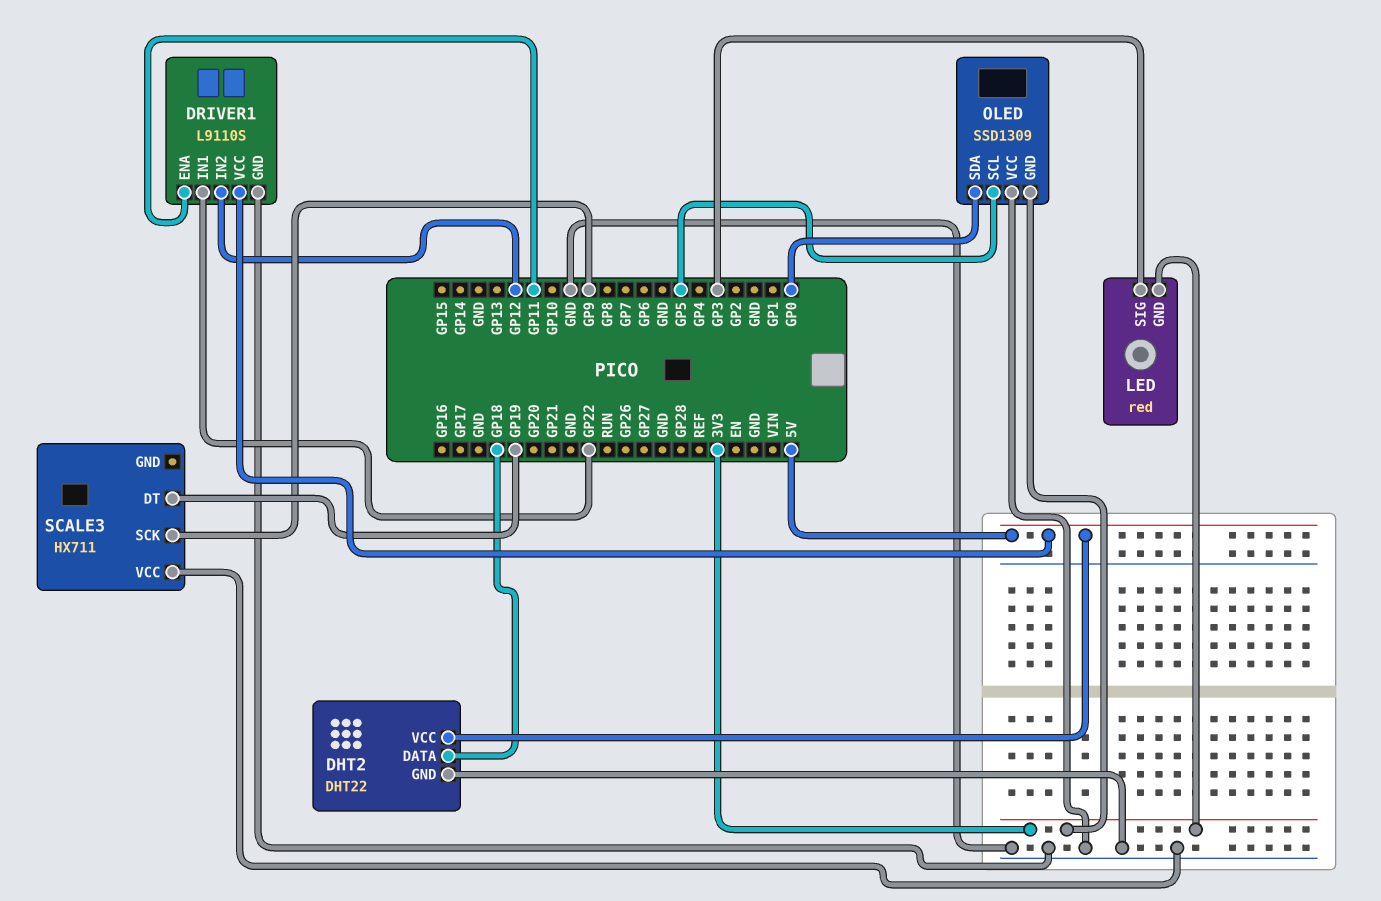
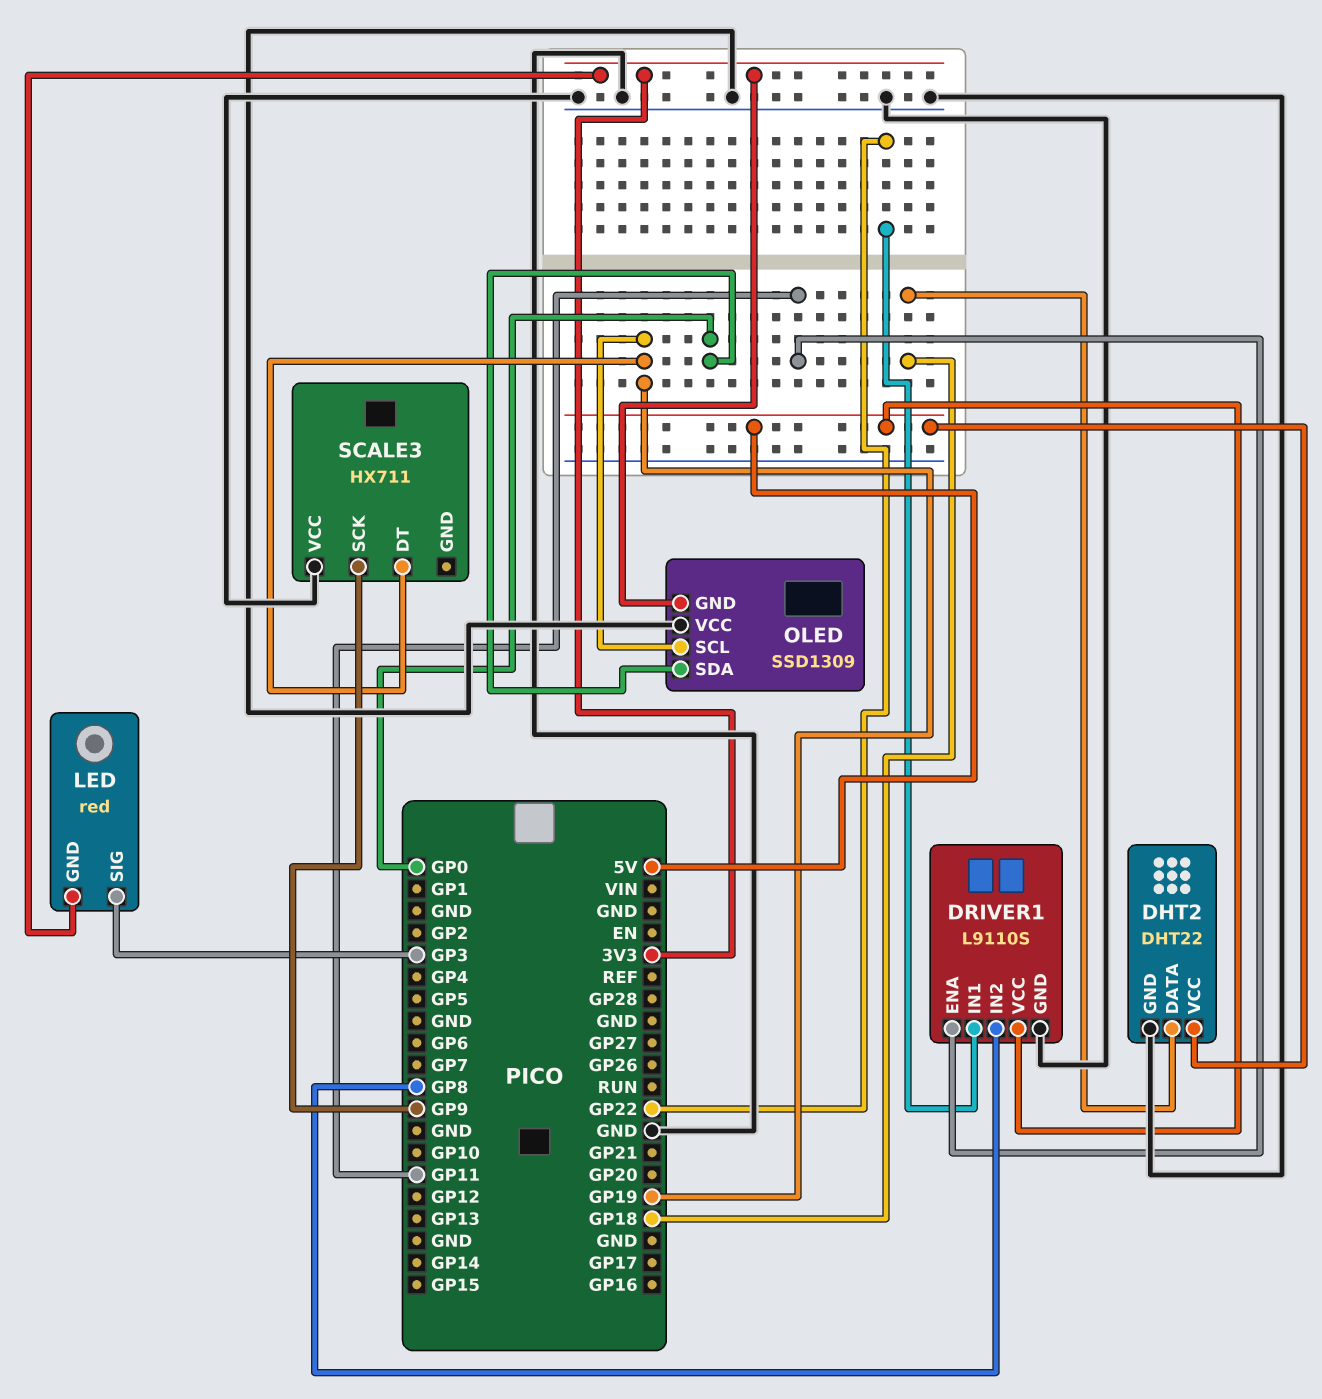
DRIVER1 pin IN2: GP12 -> GP8
OLED pin SCL: GP5 -> GP19

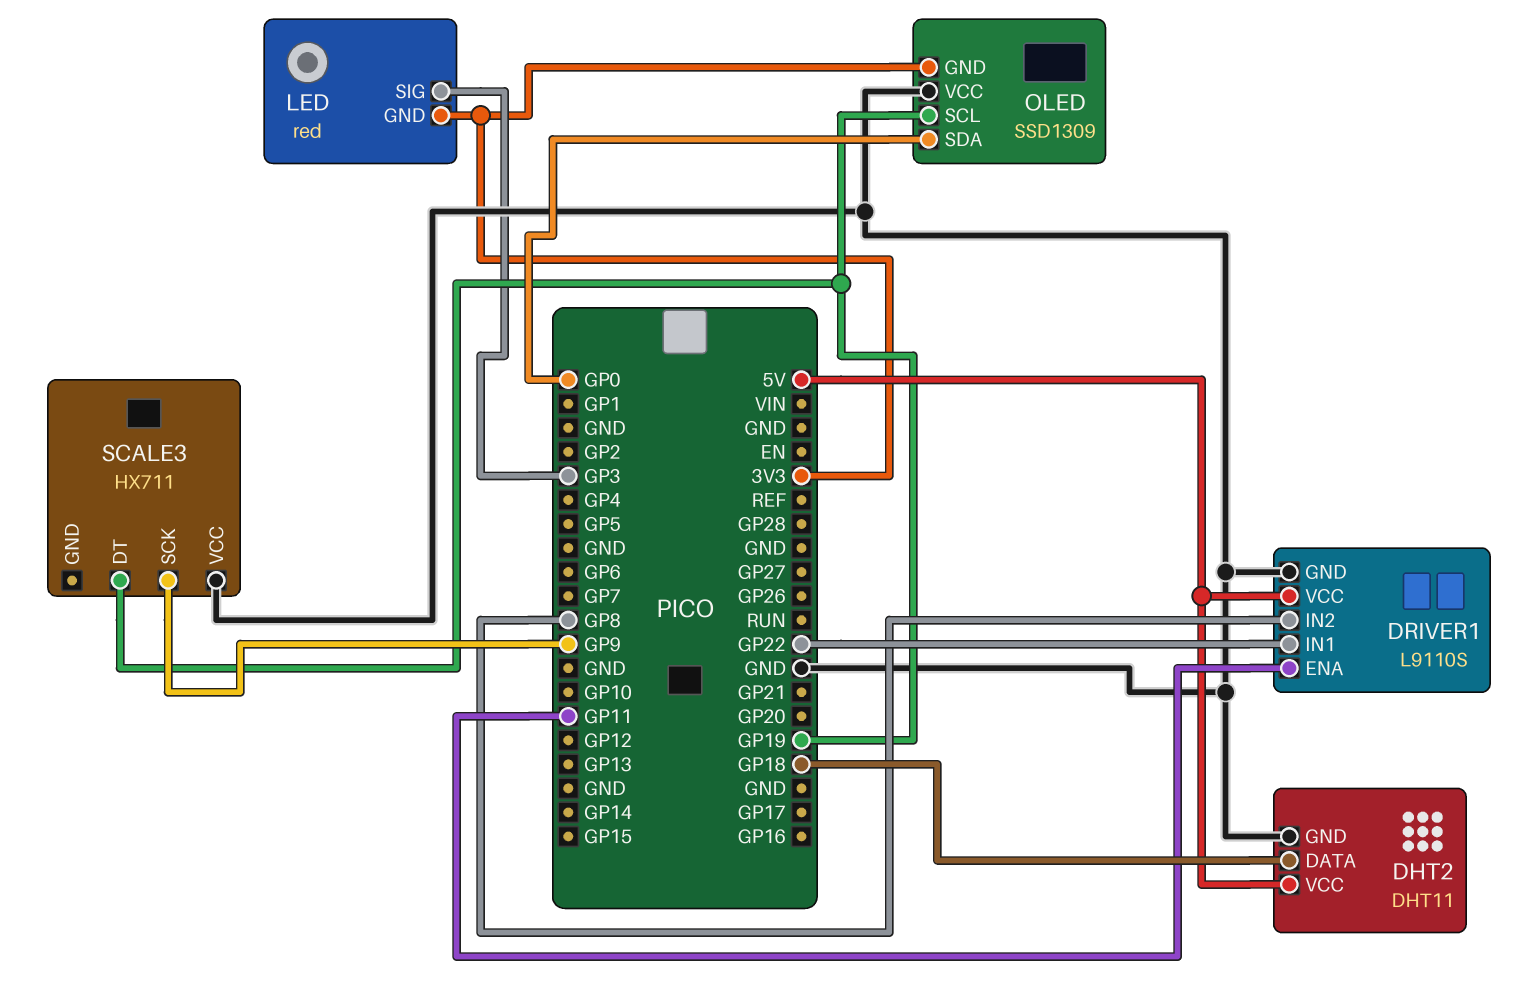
DHT2: DHT22 -> DHT11

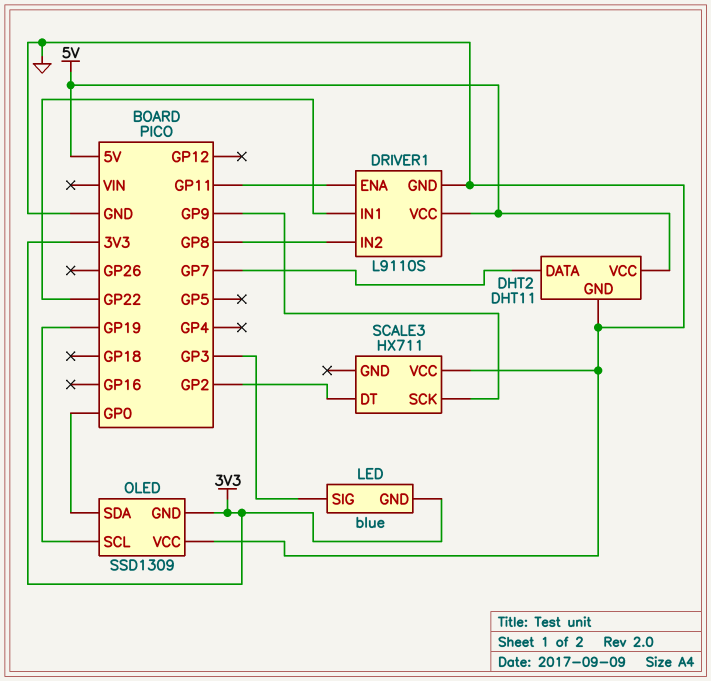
DHT2 pin DATA: GP18 -> GP7
LED: red -> blue
SCALE3 pin DT: GP19 -> GP2

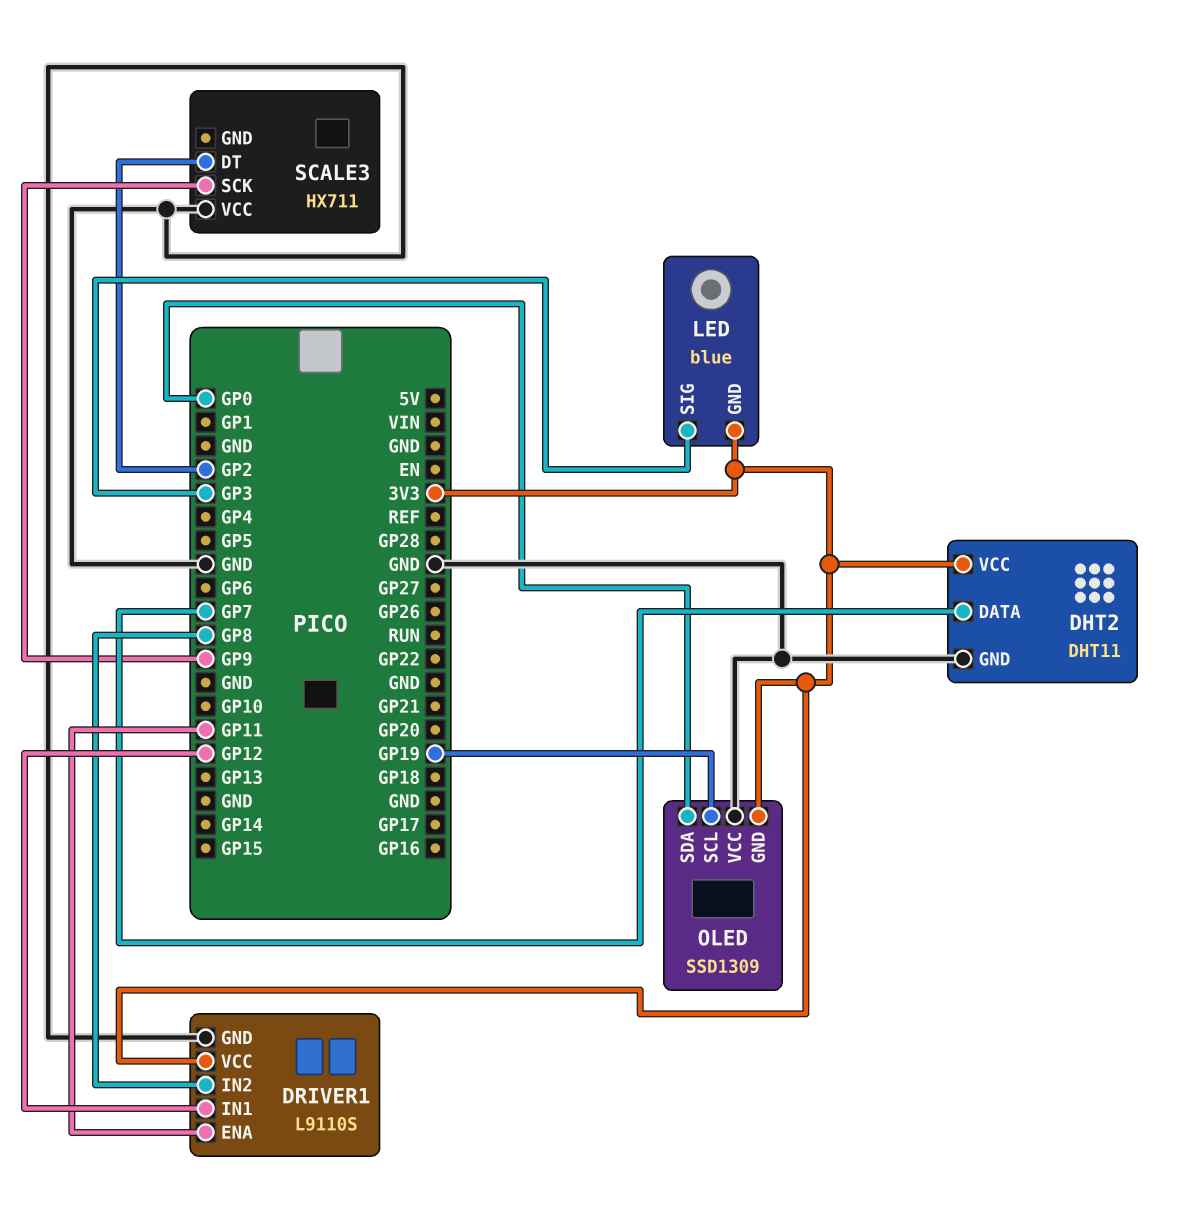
DHT2 pin VCC: 5V -> 3V3
DRIVER1 pin IN1: GP22 -> GP12
DRIVER1 pin VCC: 5V -> 3V3

